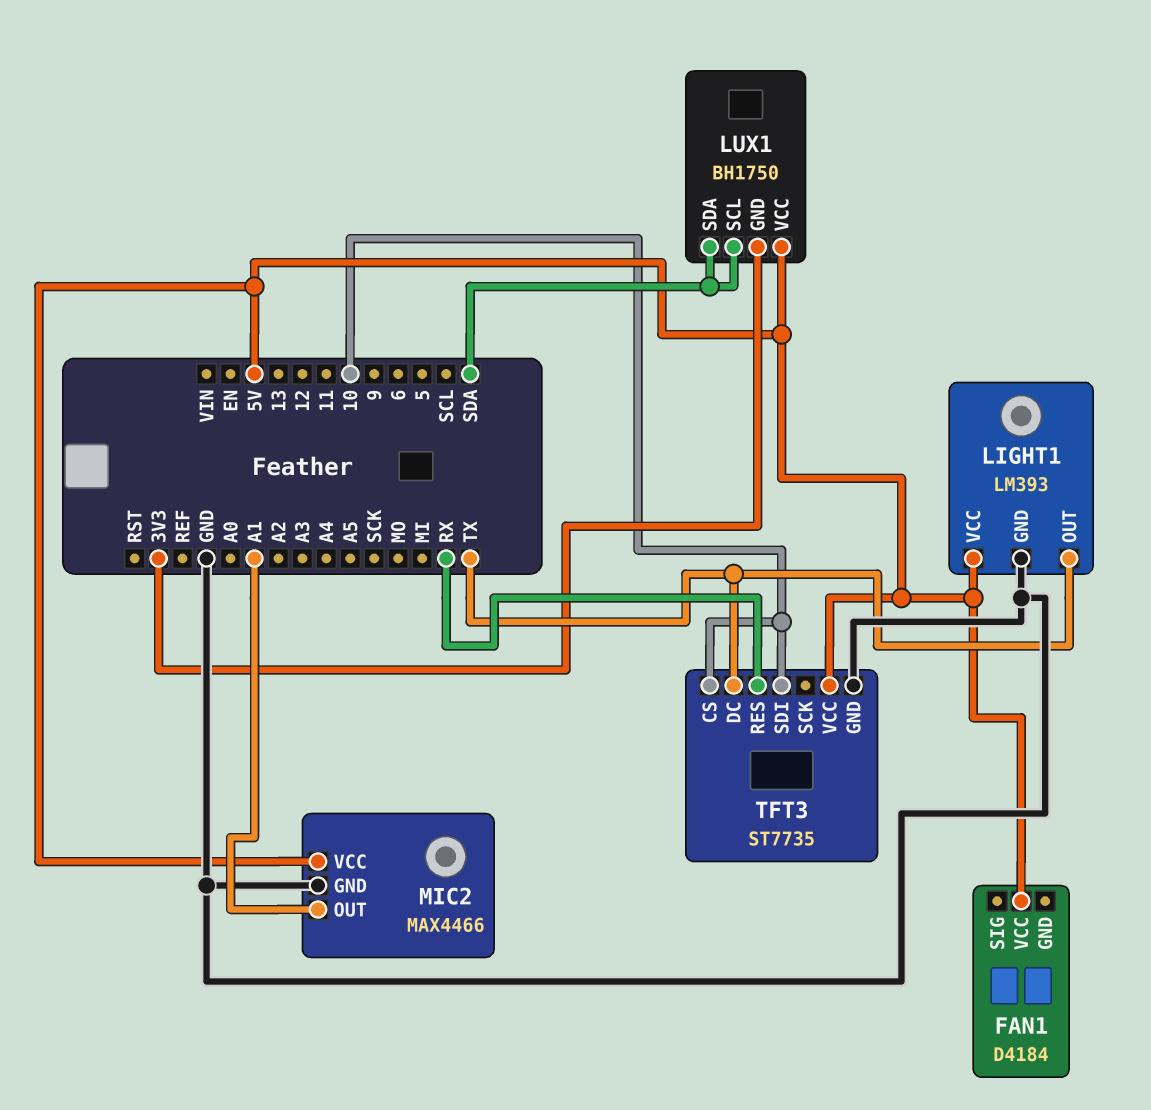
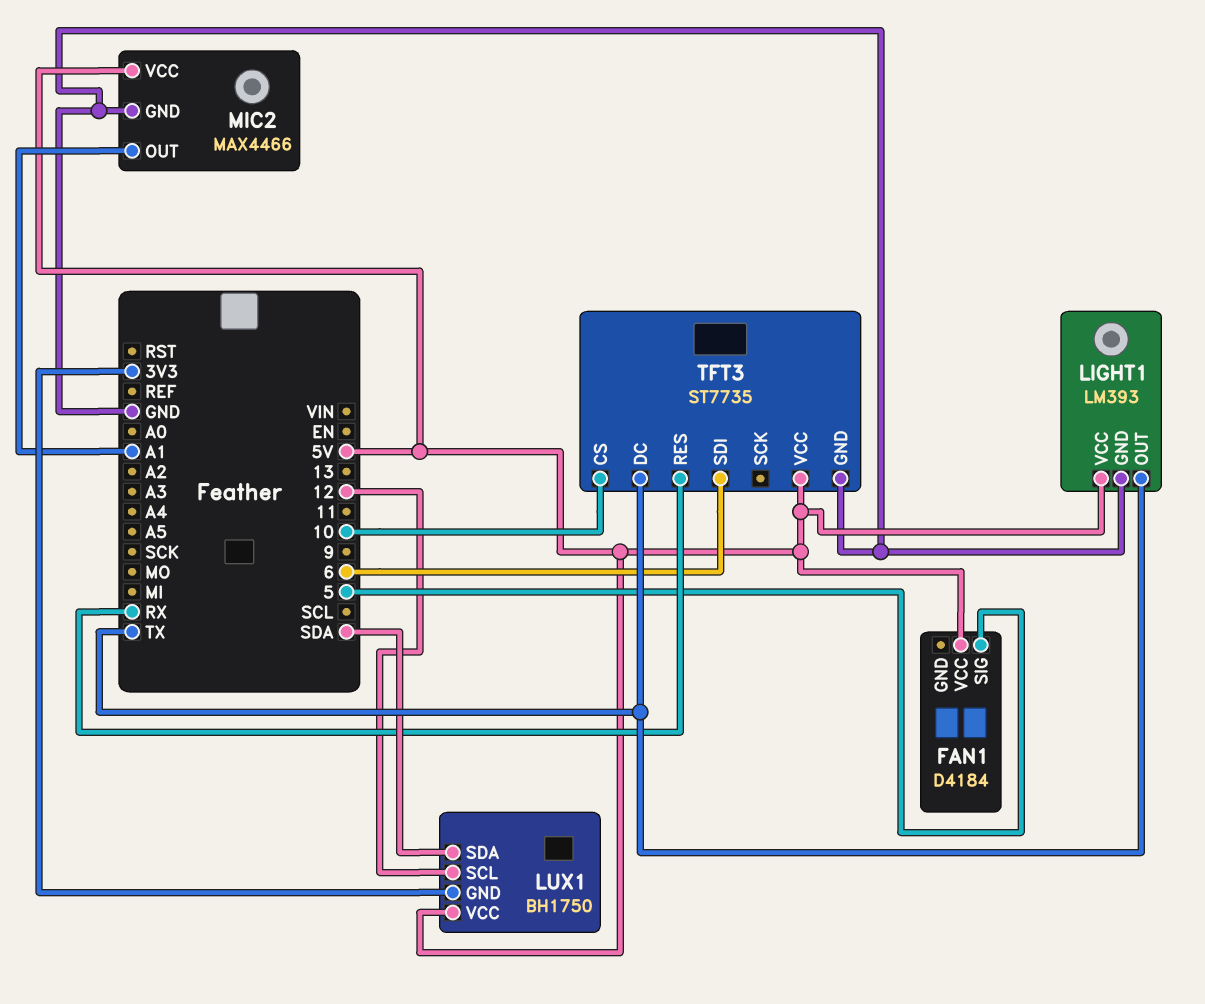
FAN1 pin SIG: none -> 5
LUX1 pin SCL: SDA -> 12
TFT3 pin SDI: 10 -> 6

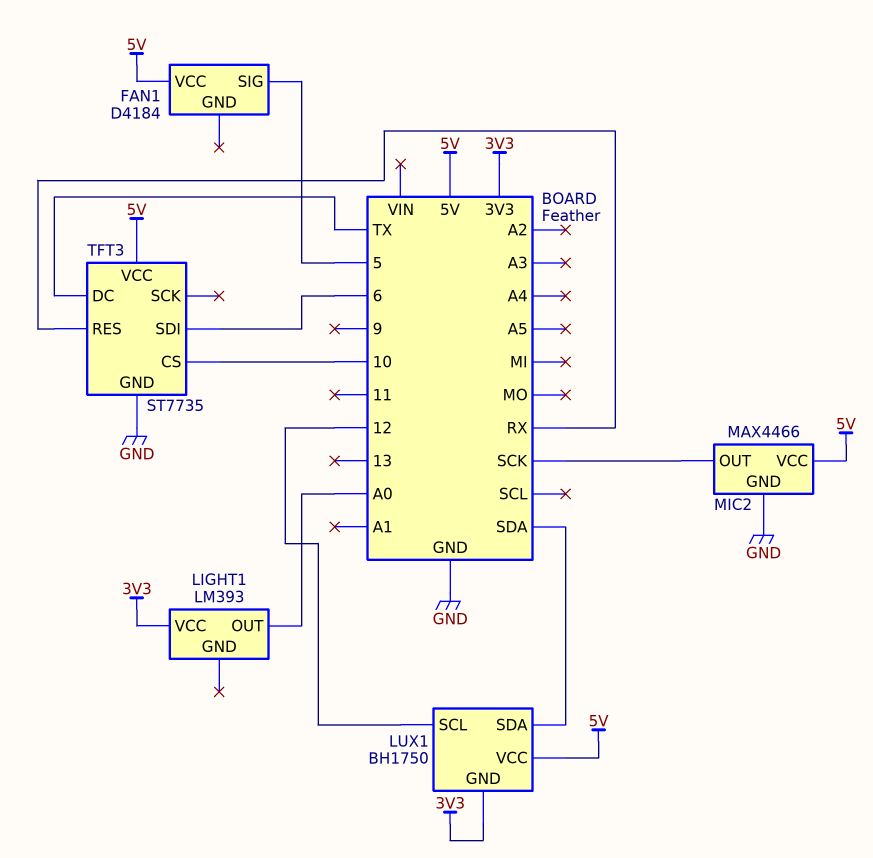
LIGHT1 pin GND: GND -> none
LIGHT1 pin OUT: TX -> A0
LIGHT1 pin VCC: 5V -> 3V3
MIC2 pin OUT: A1 -> SCK

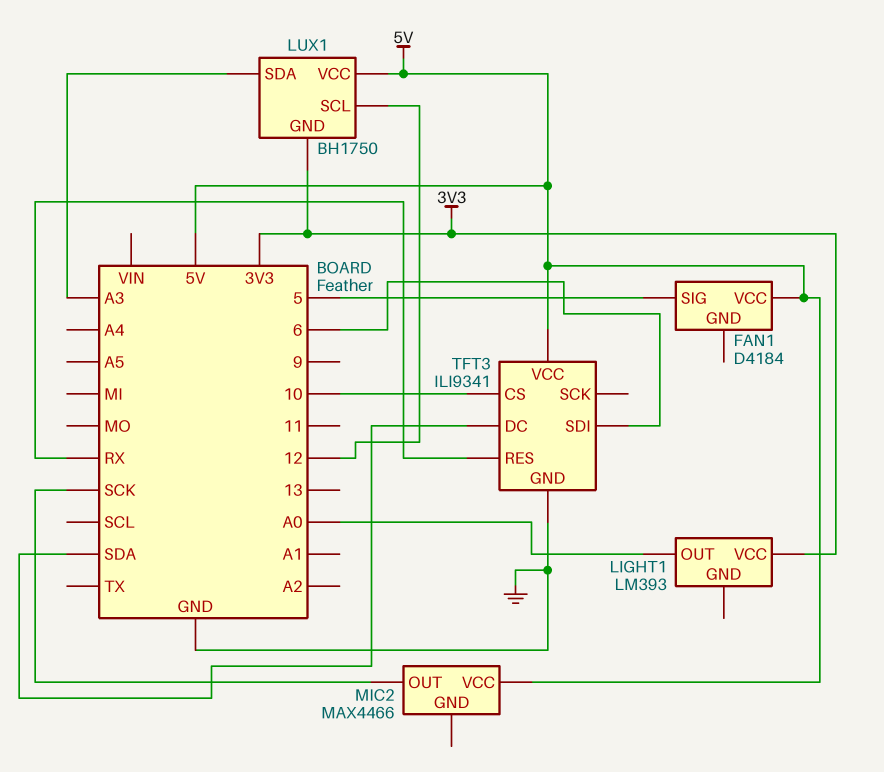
LUX1 pin SDA: SDA -> A3
MIC2 pin GND: GND -> none
TFT3: ST7735 -> ILI9341
TFT3 pin DC: TX -> SDA

